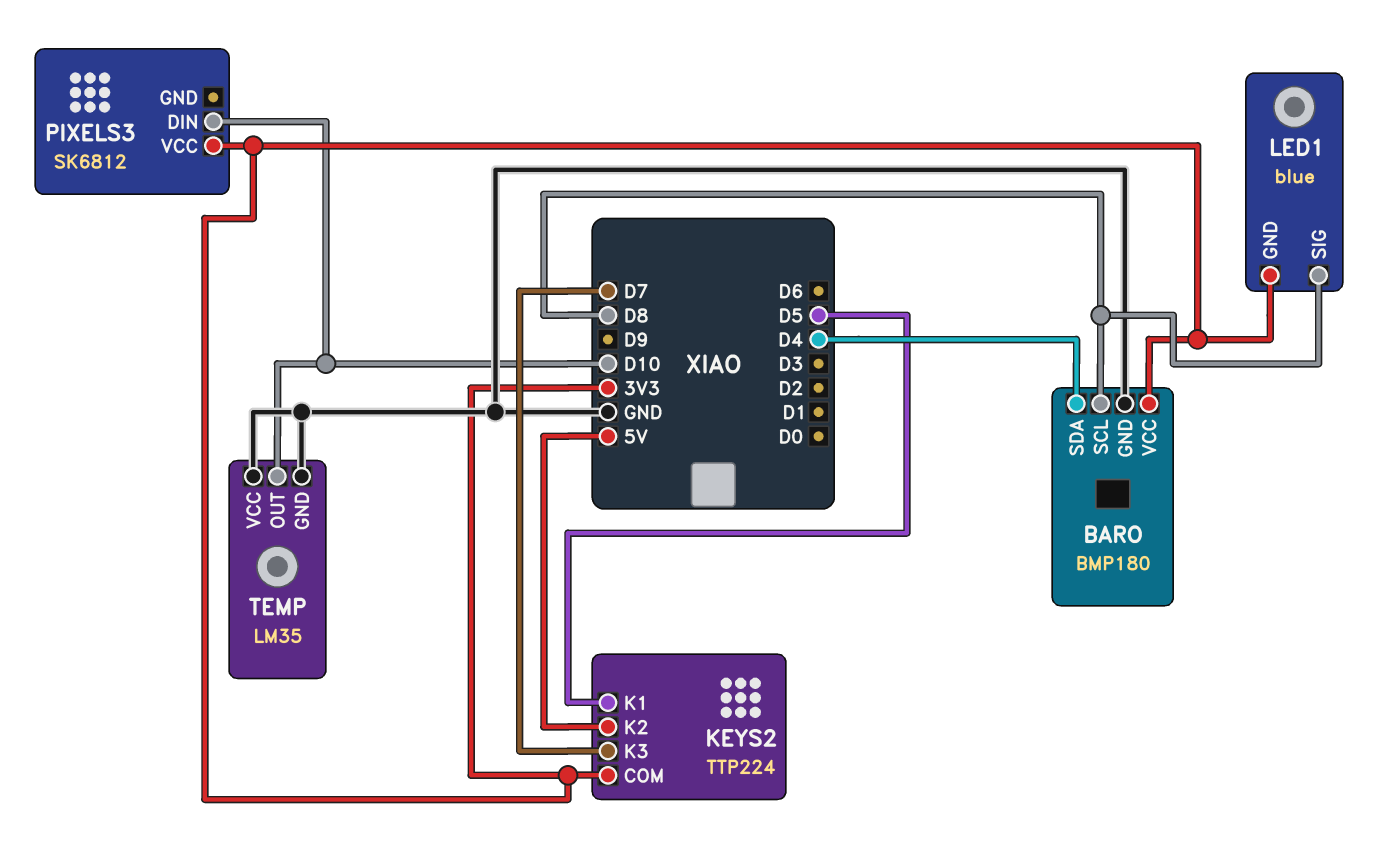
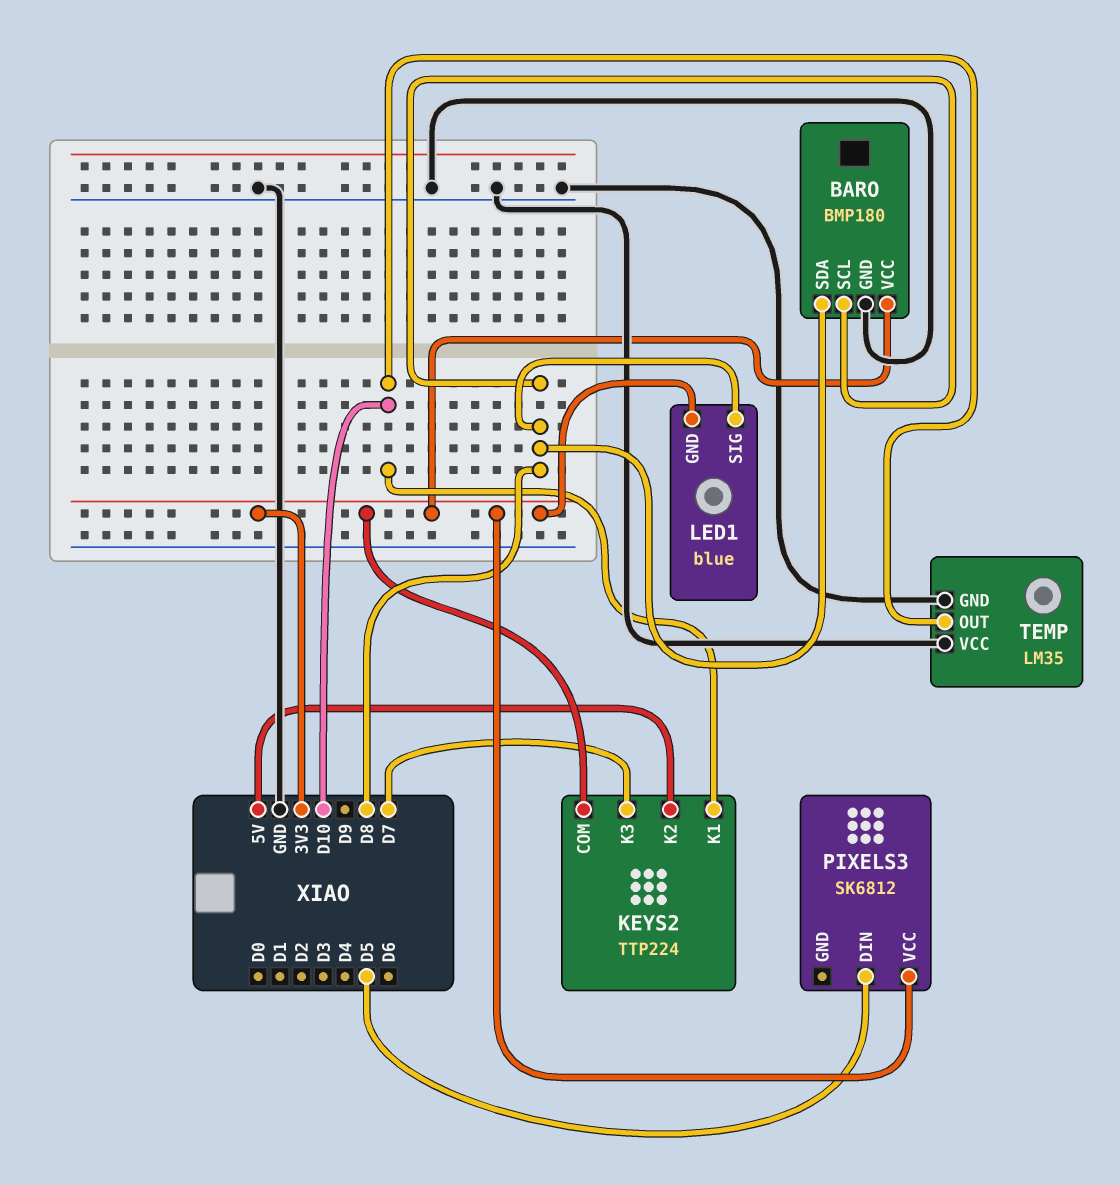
BARO pin SDA: D4 -> D8
KEYS2 pin K1: D5 -> D10
PIXELS3 pin DIN: D10 -> D5

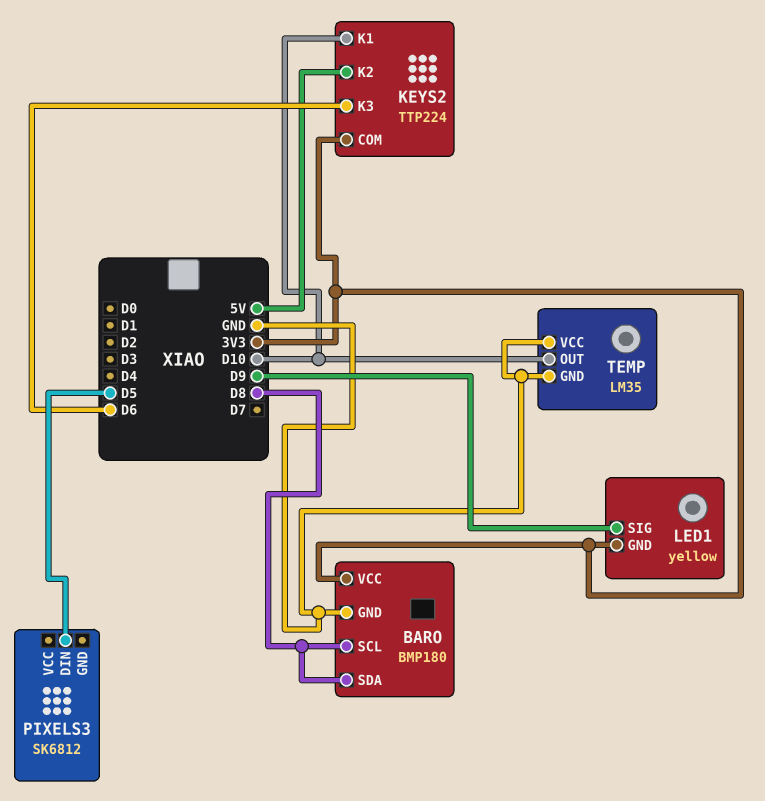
KEYS2 pin K3: D7 -> D6
LED1: blue -> yellow
LED1 pin SIG: D8 -> D9
PIXELS3 pin VCC: 3V3 -> none

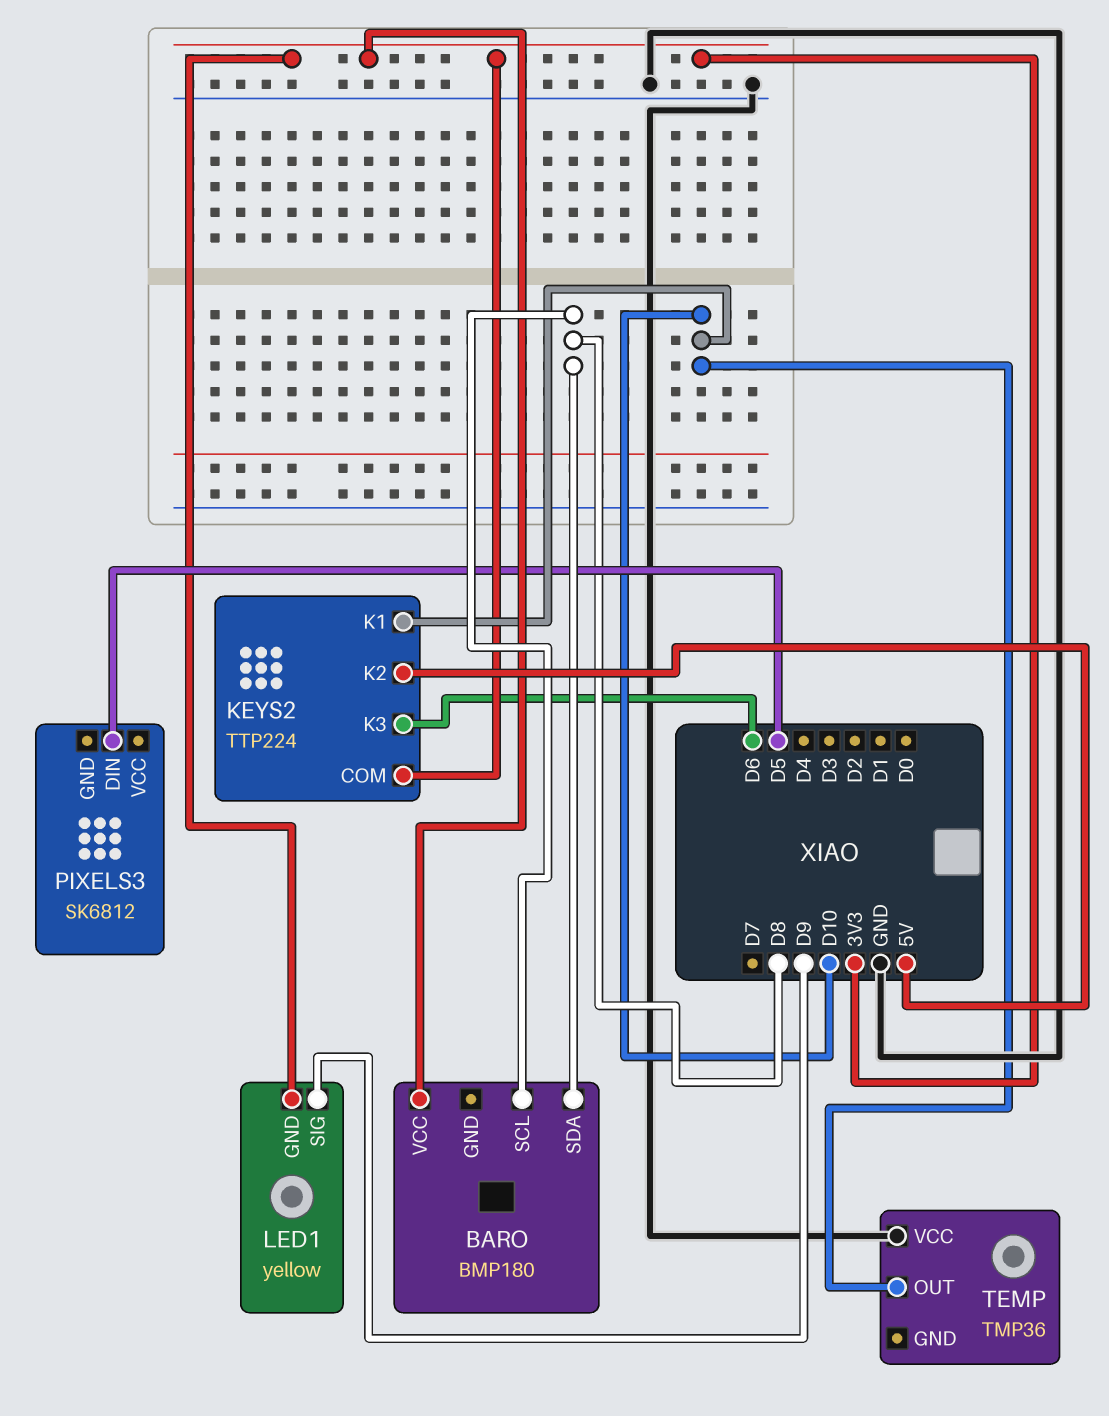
BARO pin GND: GND -> none
TEMP: LM35 -> TMP36
TEMP pin GND: GND -> none

